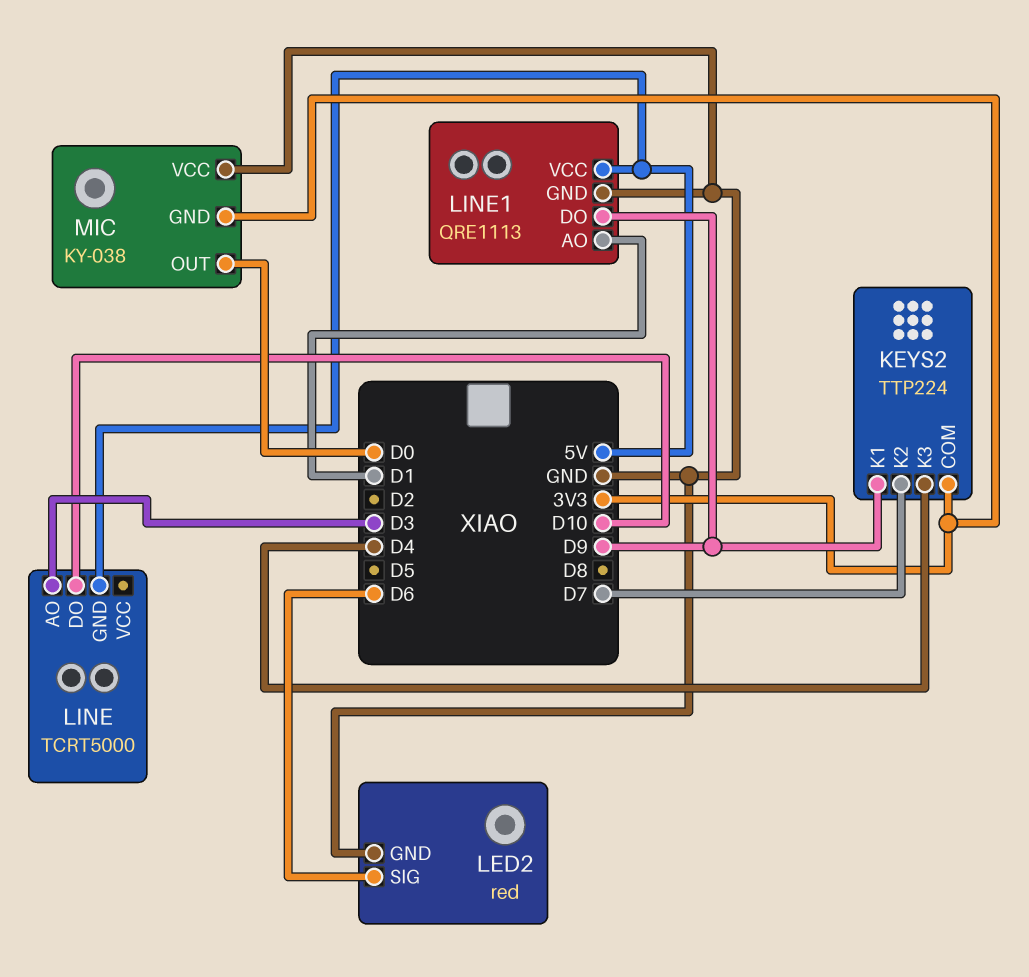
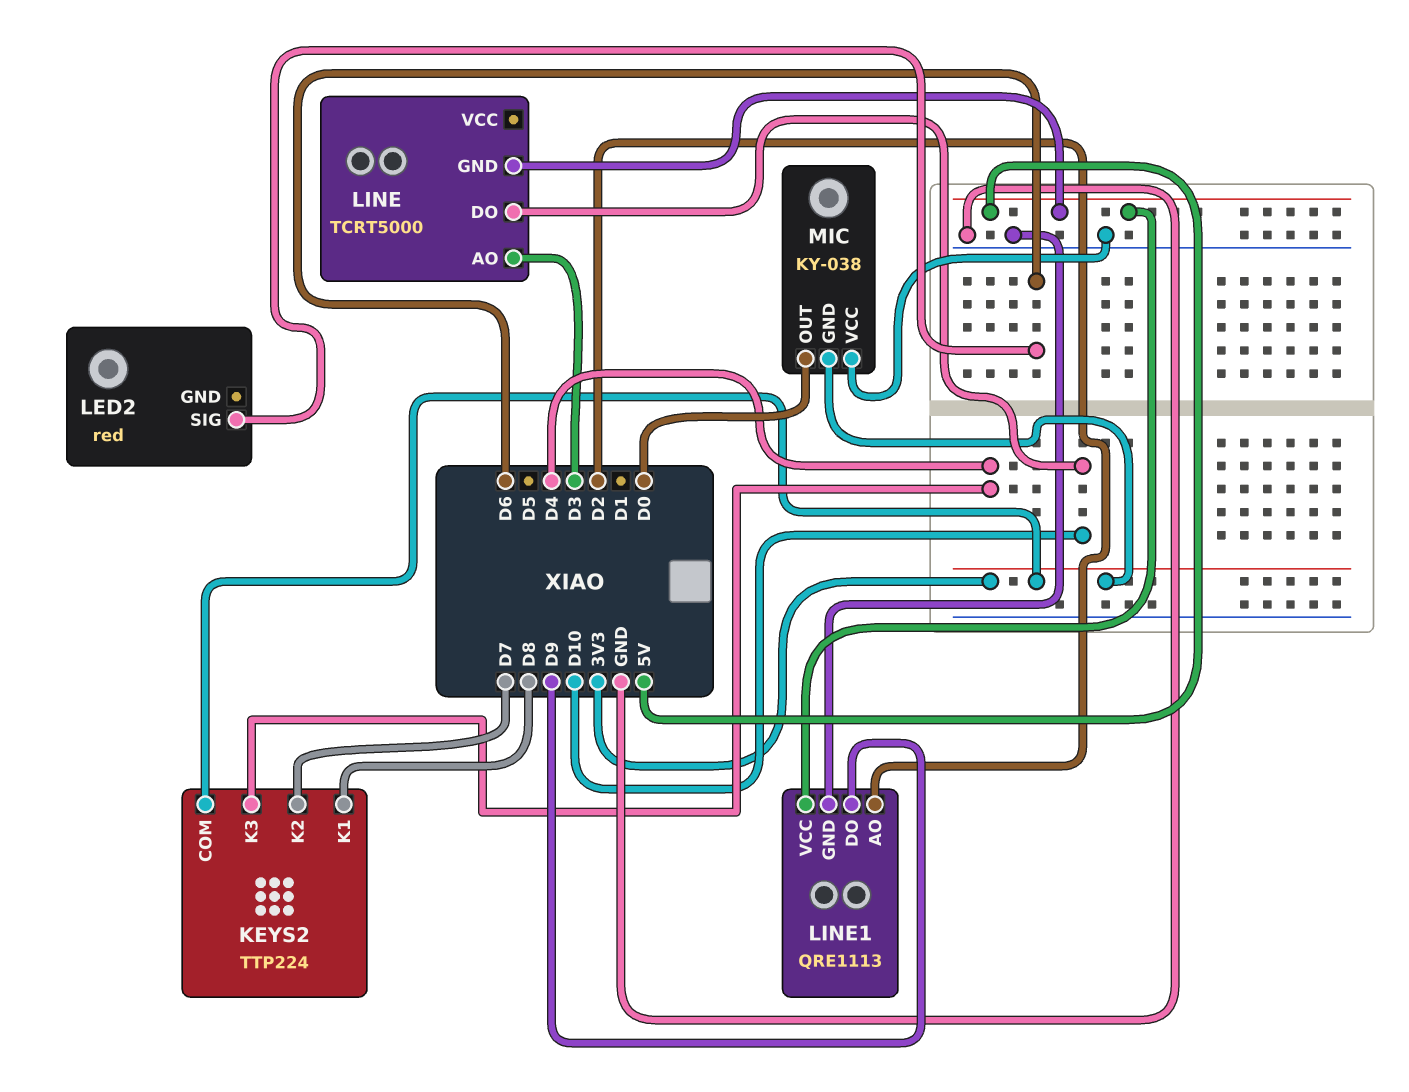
KEYS2 pin K1: D9 -> D8
LED2 pin GND: GND -> none
LINE1 pin AO: D1 -> D2

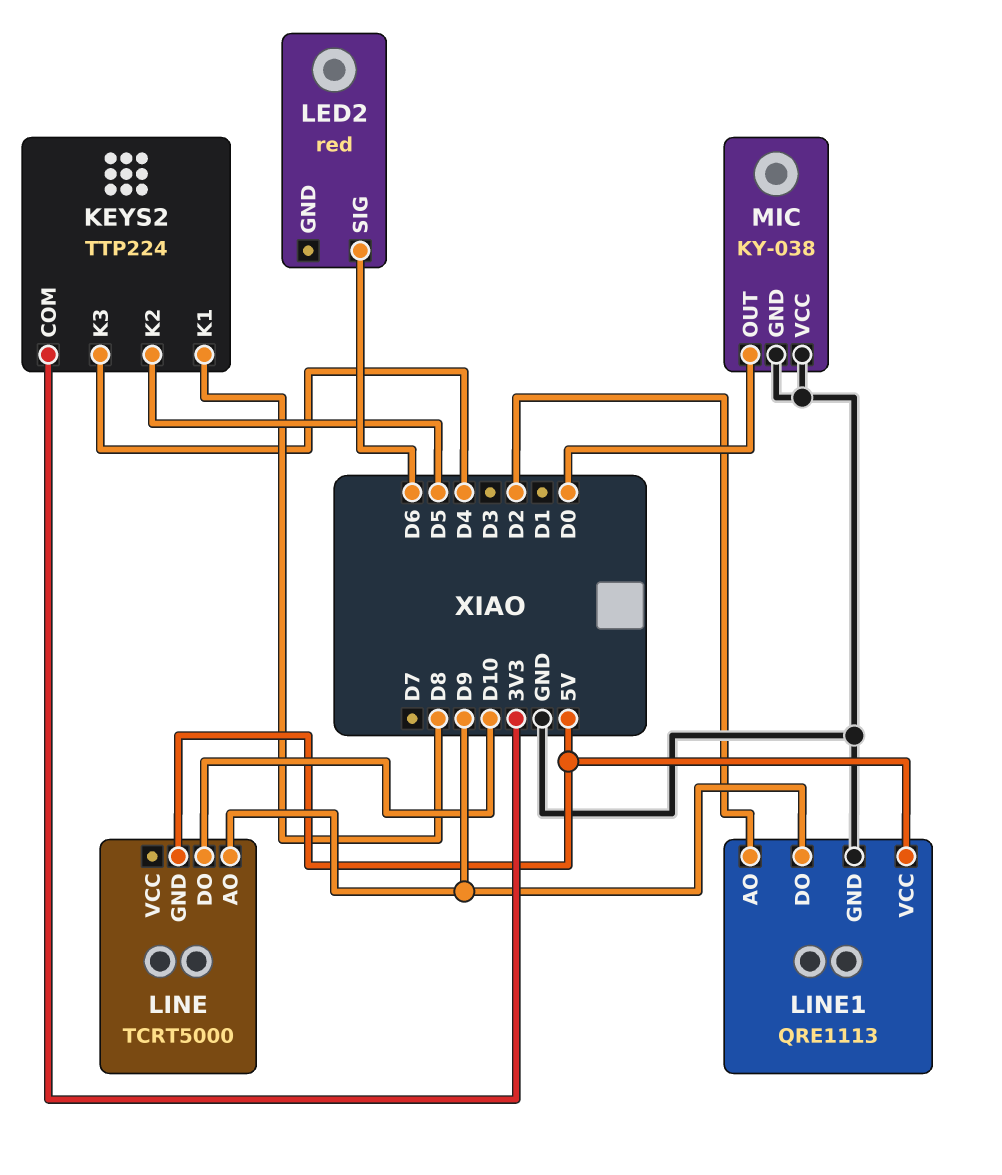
KEYS2 pin K2: D7 -> D5
LINE pin AO: D3 -> D9
MIC pin GND: 3V3 -> GND

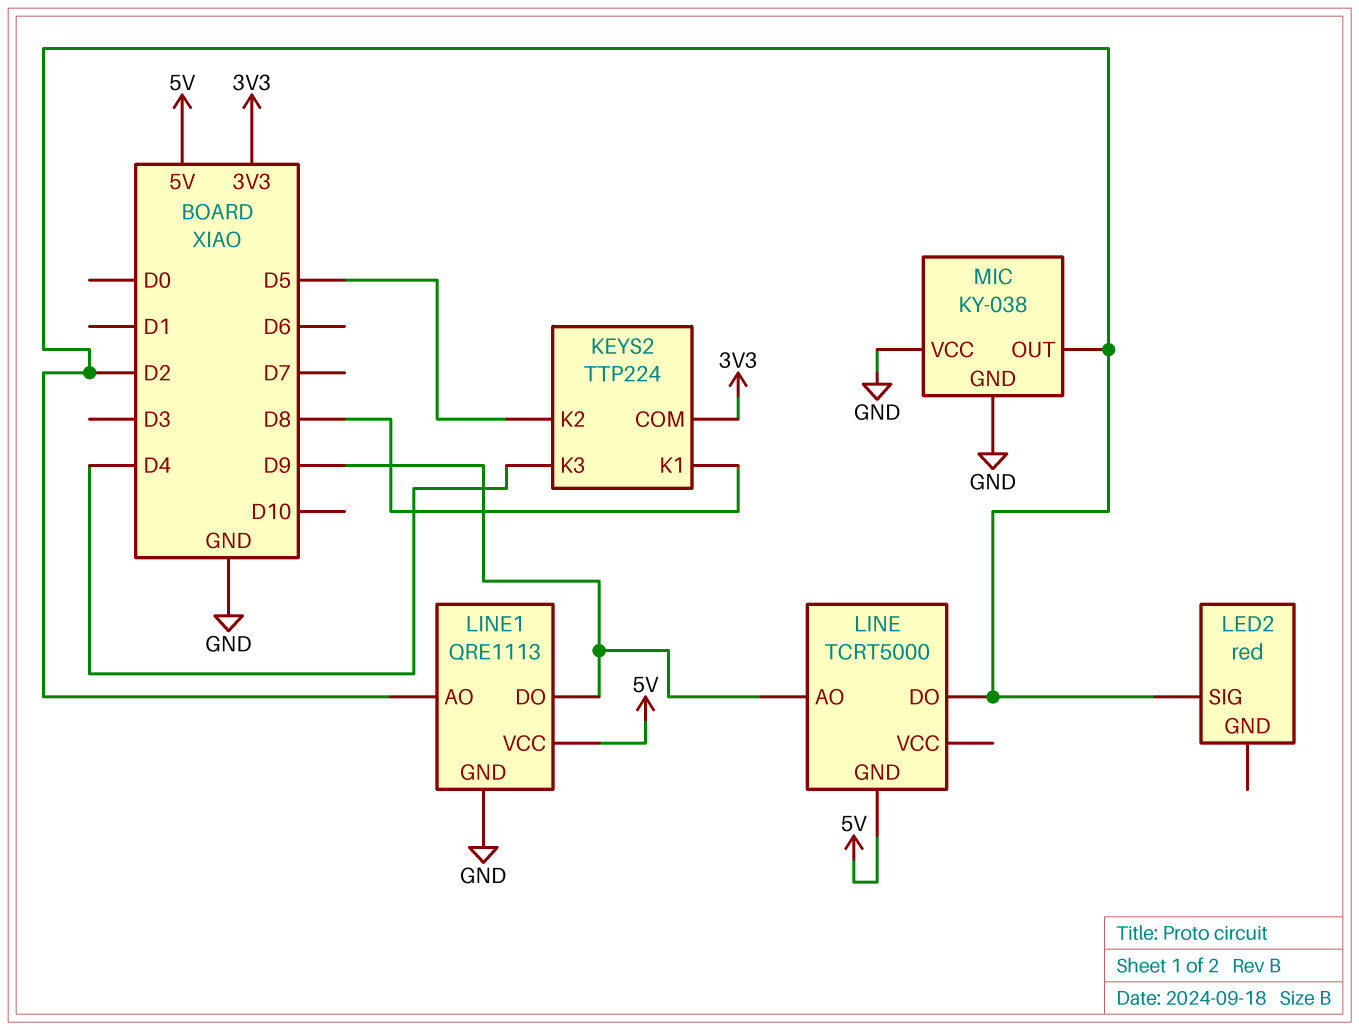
LED2 pin SIG: D6 -> D2
LINE pin DO: D10 -> D2
MIC pin OUT: D0 -> D2

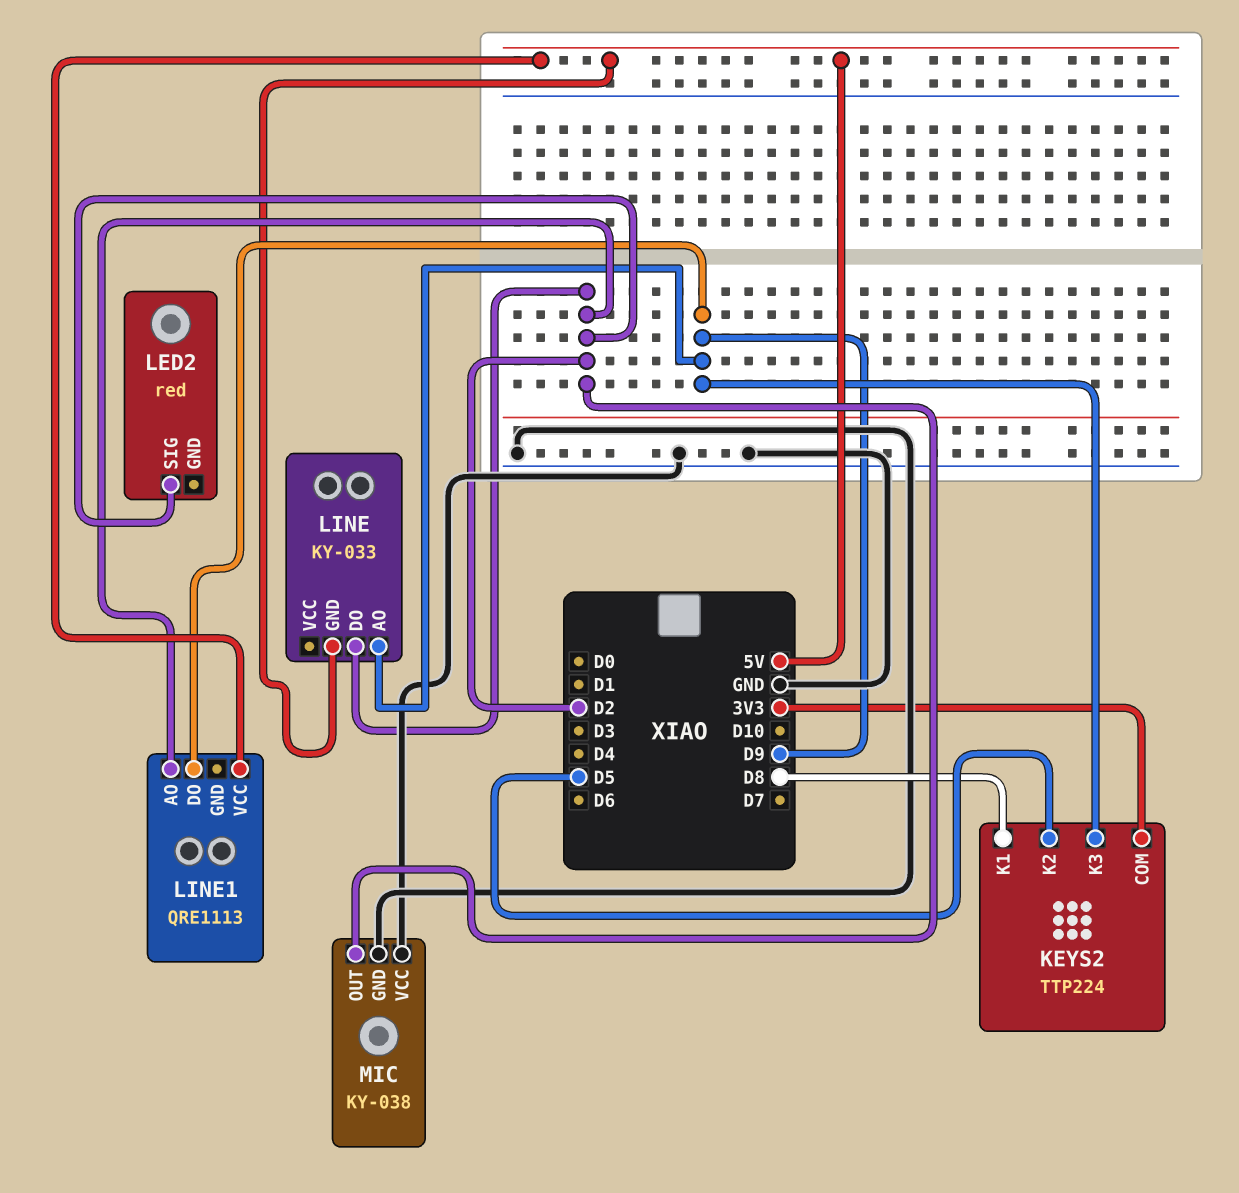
KEYS2 pin K3: D4 -> D9
LINE: TCRT5000 -> KY-033
LINE1 pin GND: GND -> none

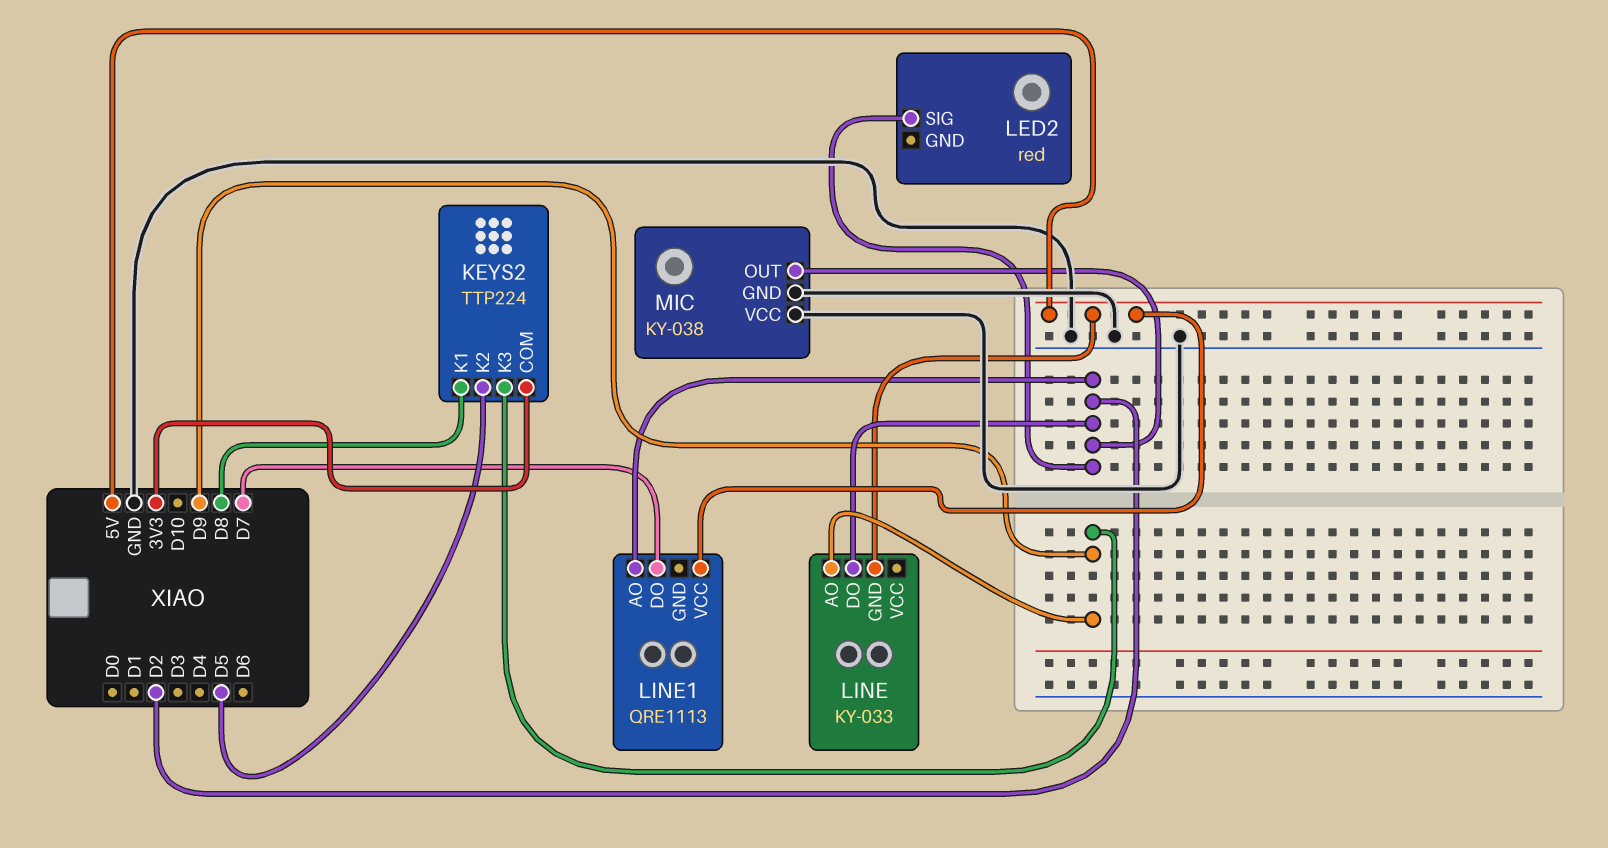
LINE1 pin DO: D9 -> D7

